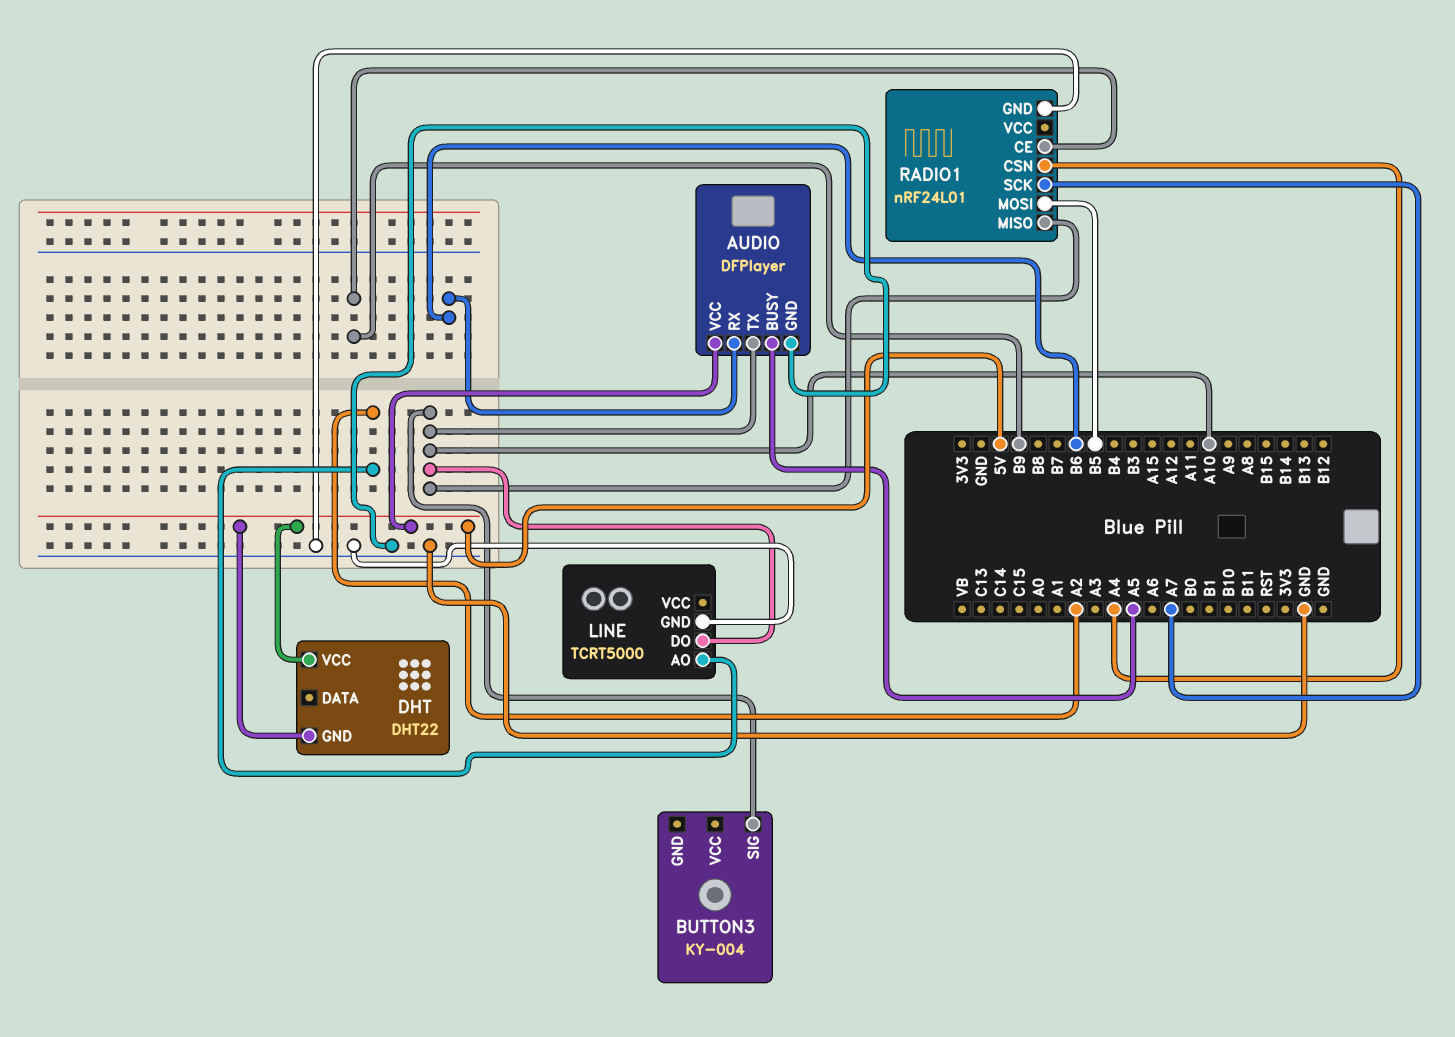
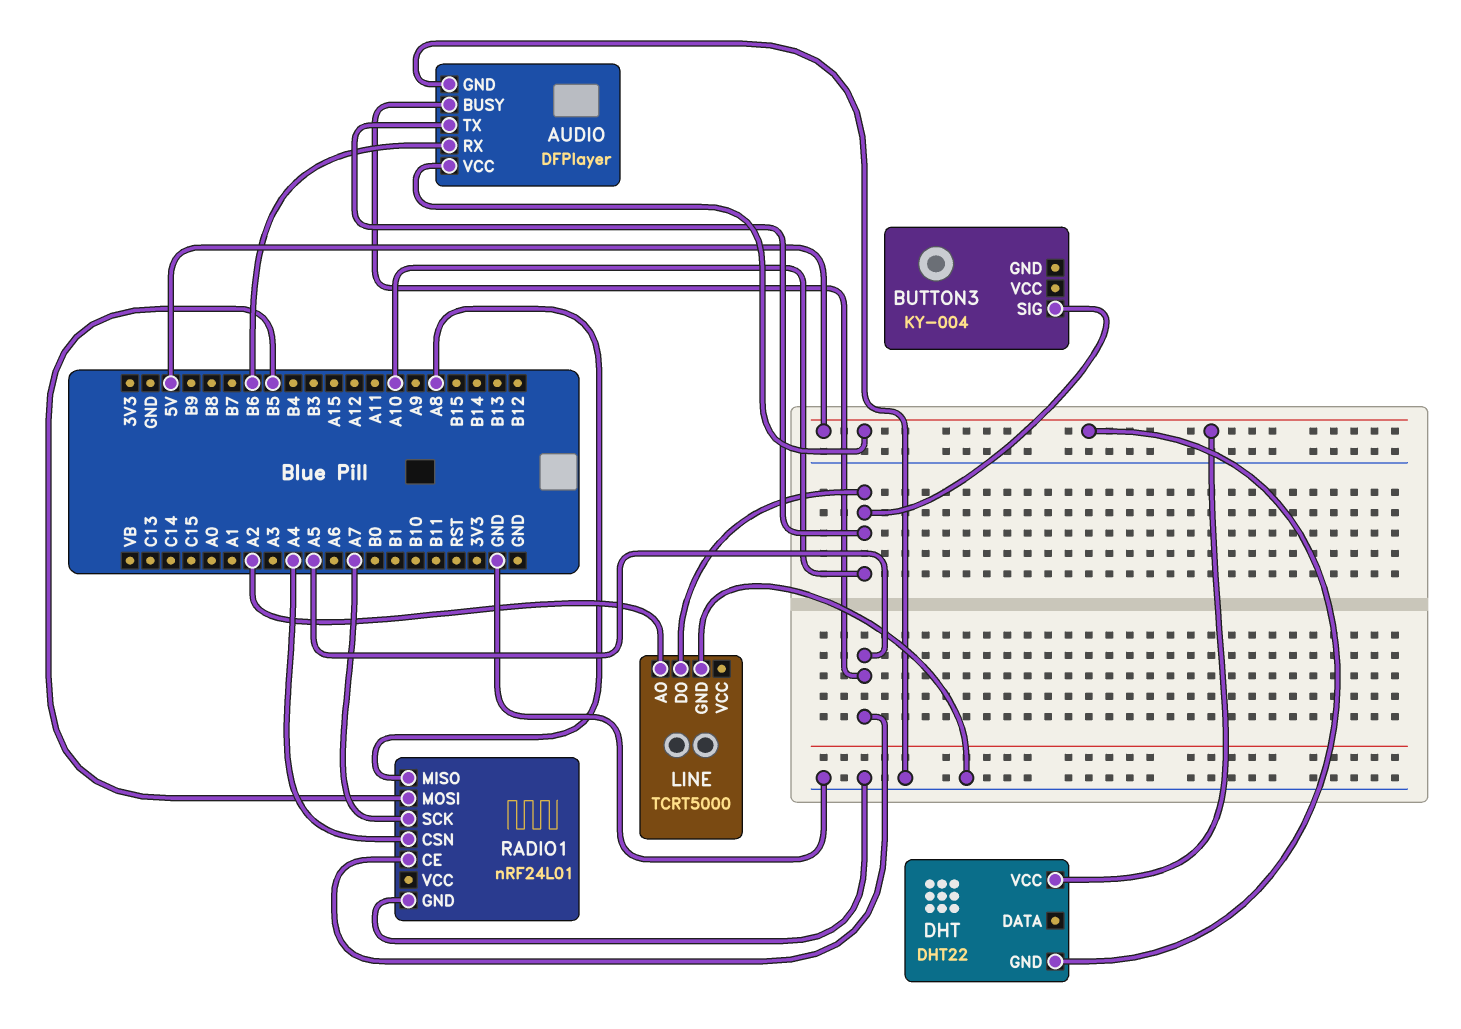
RADIO1 pin CE: B9 -> A5
RADIO1 pin MISO: A10 -> A8

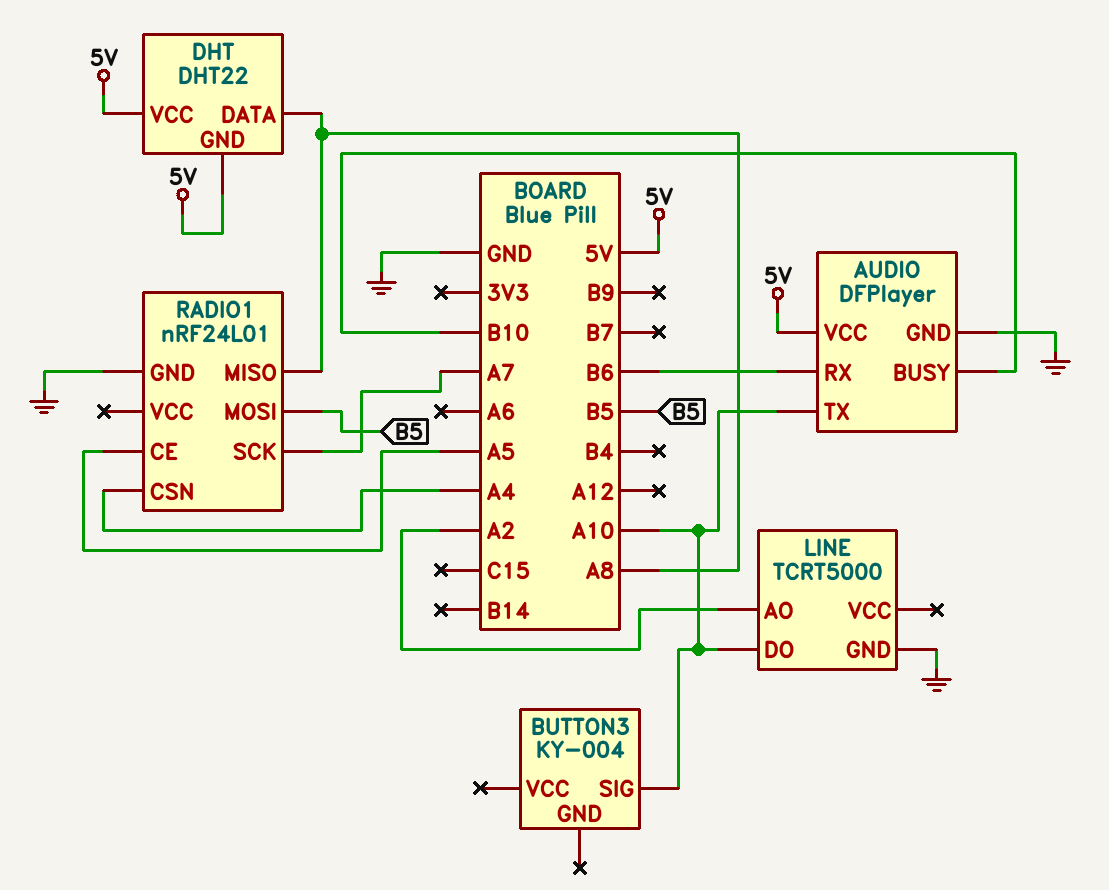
AUDIO pin BUSY: A5 -> B10
DHT pin DATA: none -> A8

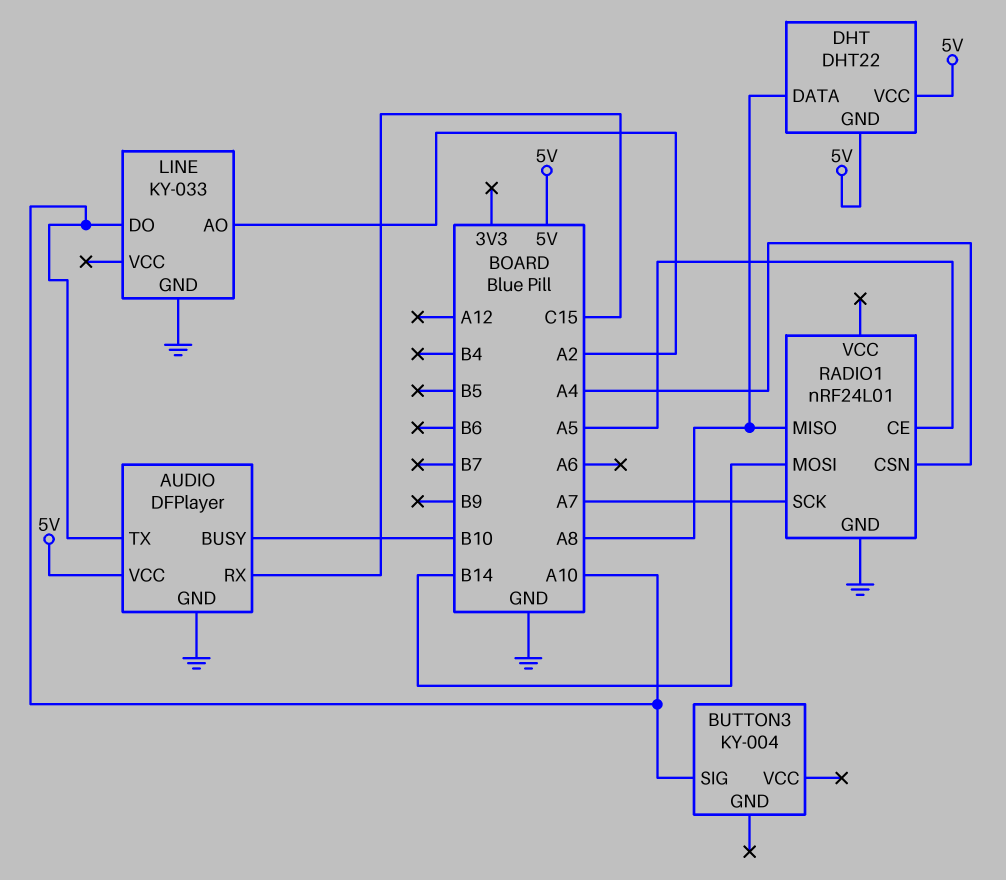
AUDIO pin RX: B6 -> C15
LINE: TCRT5000 -> KY-033
RADIO1 pin MOSI: B5 -> B14

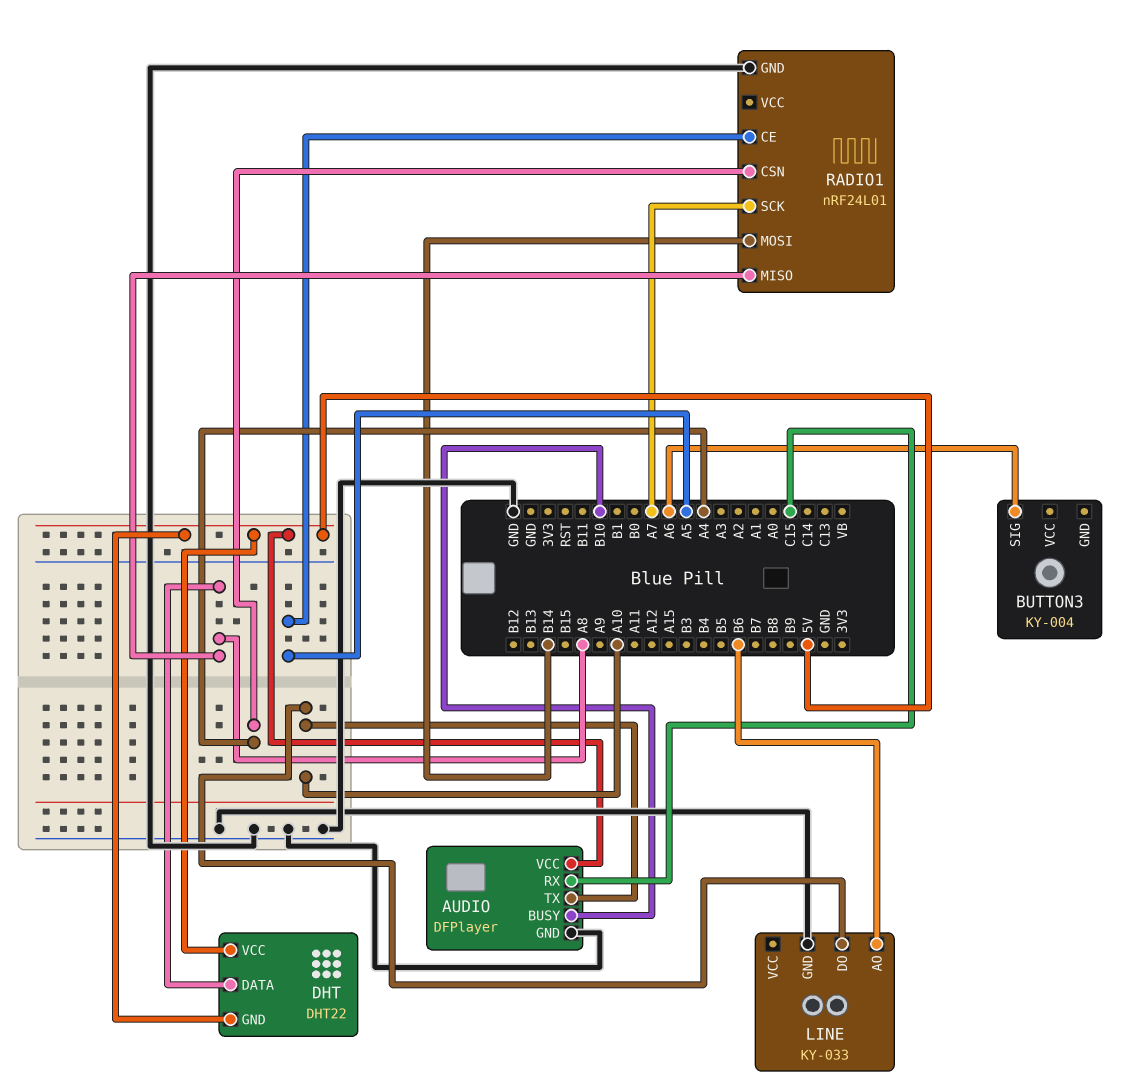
BUTTON3 pin SIG: A10 -> A6
LINE pin AO: A2 -> B6

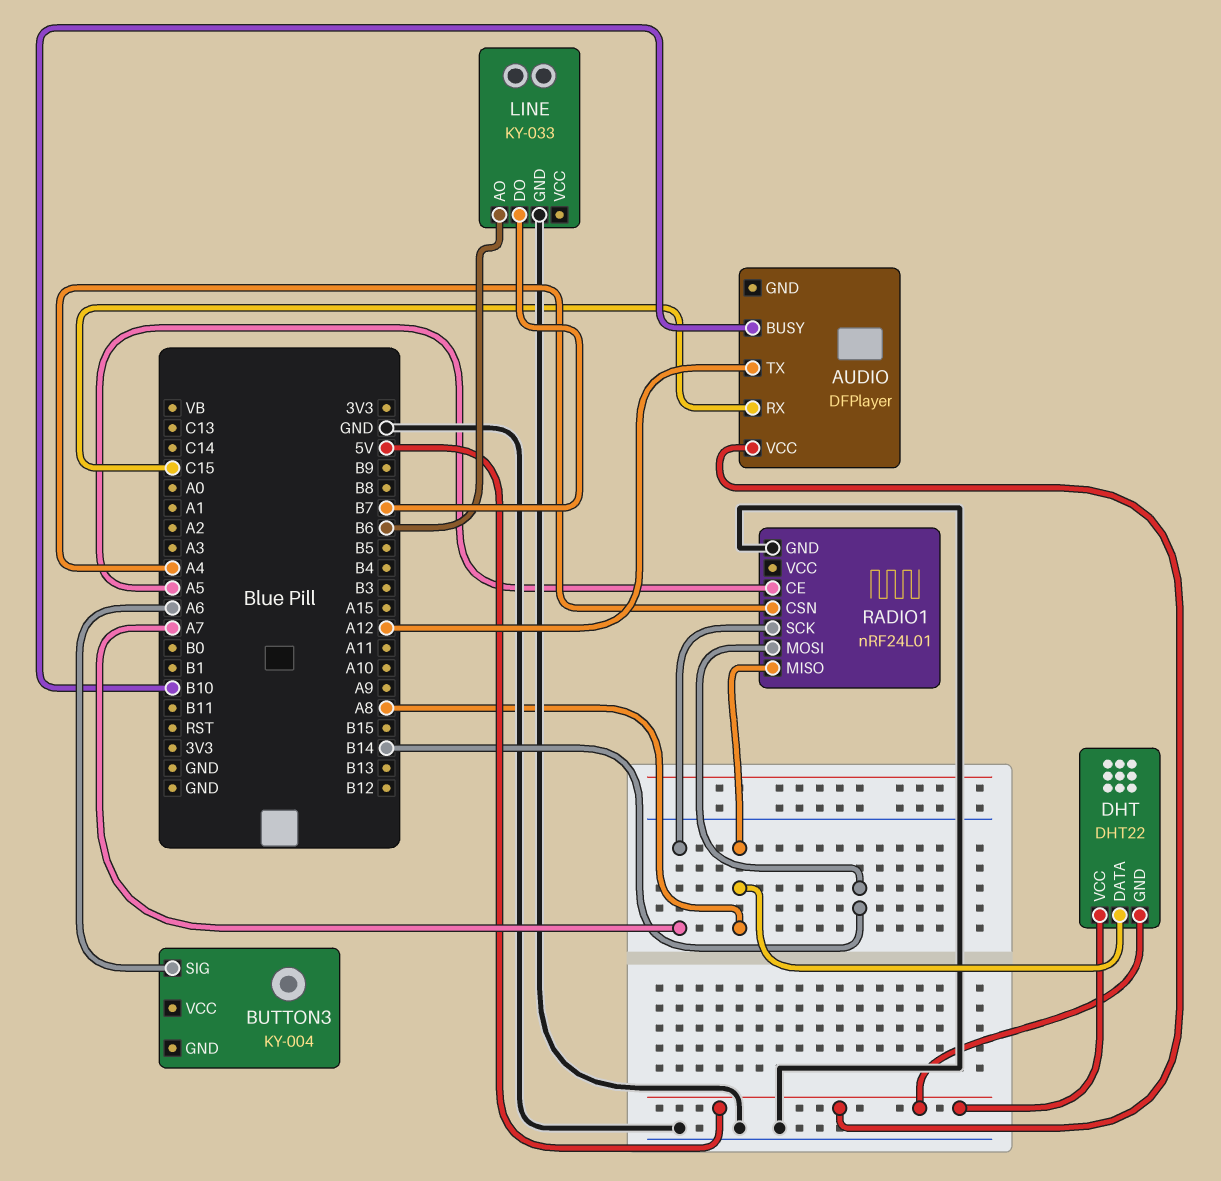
AUDIO pin GND: GND -> none
AUDIO pin TX: A10 -> A12
LINE pin DO: A10 -> B7

